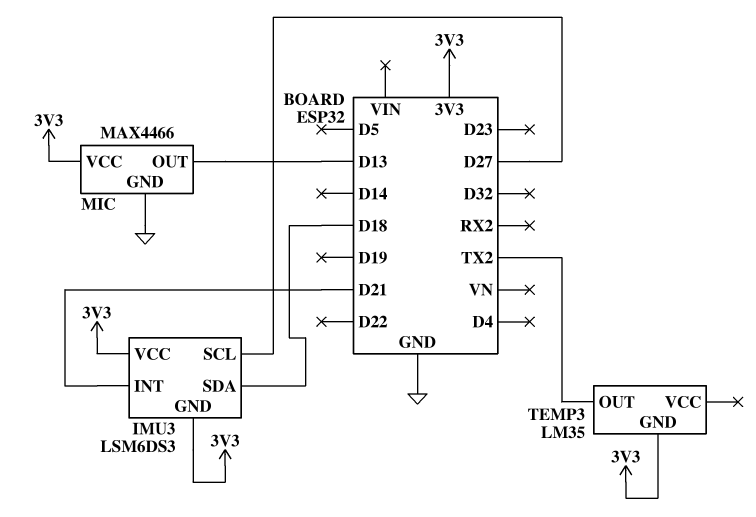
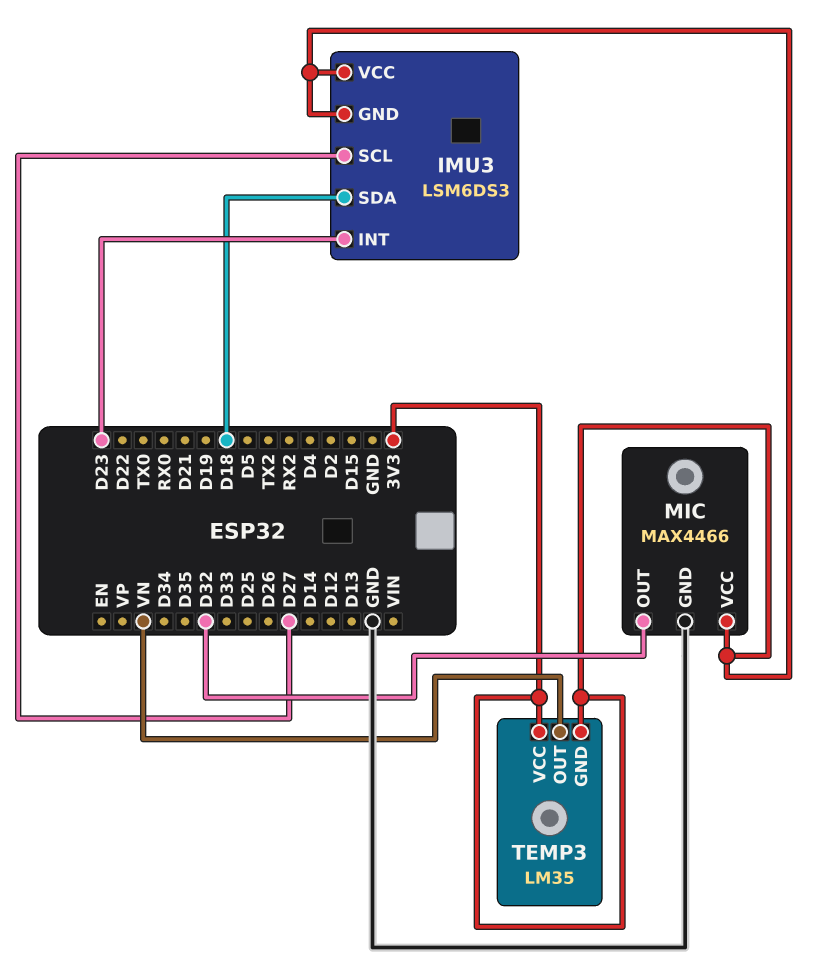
IMU3 pin INT: D21 -> D23
MIC pin OUT: D13 -> D32
TEMP3 pin OUT: TX2 -> VN
TEMP3 pin VCC: none -> 3V3

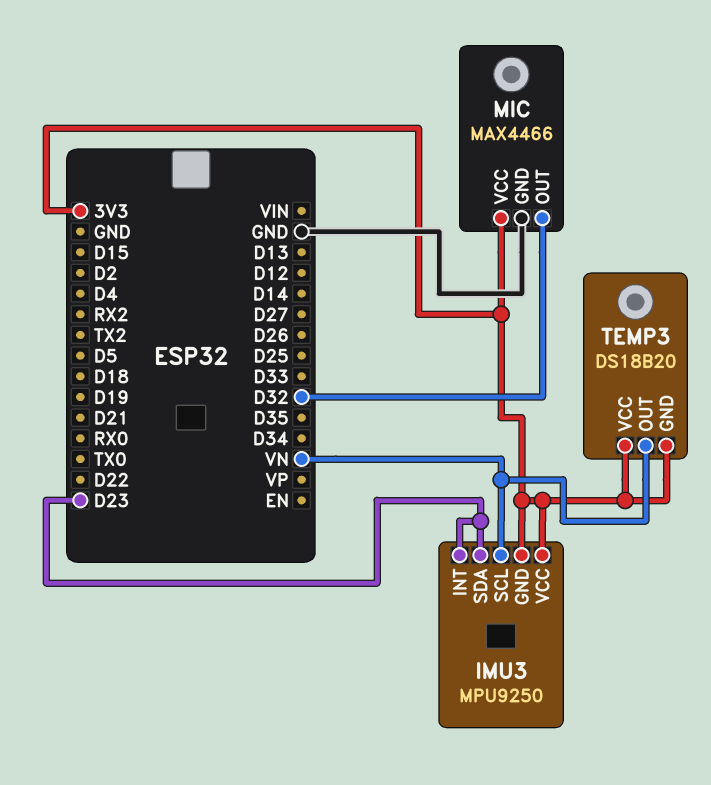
IMU3: LSM6DS3 -> MPU9250
IMU3 pin SCL: D27 -> VN
IMU3 pin SDA: D18 -> D23
TEMP3: LM35 -> DS18B20

